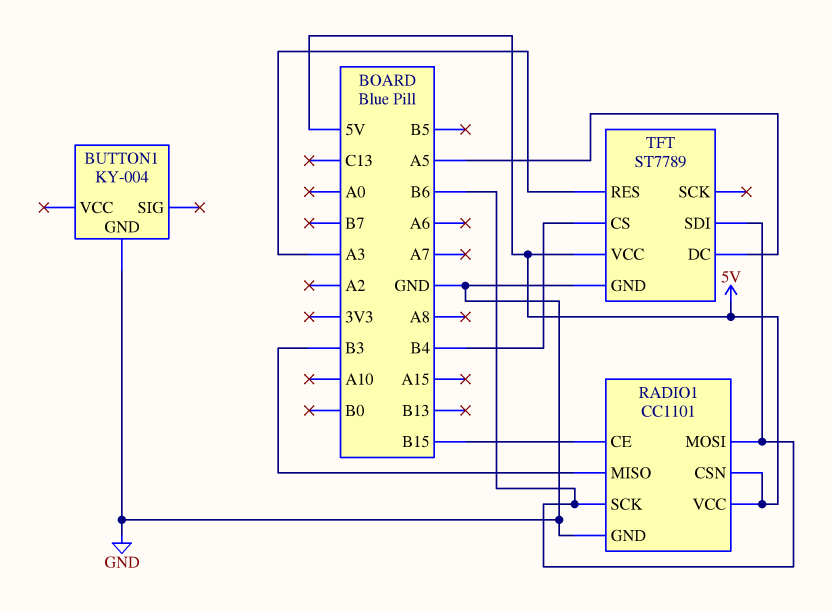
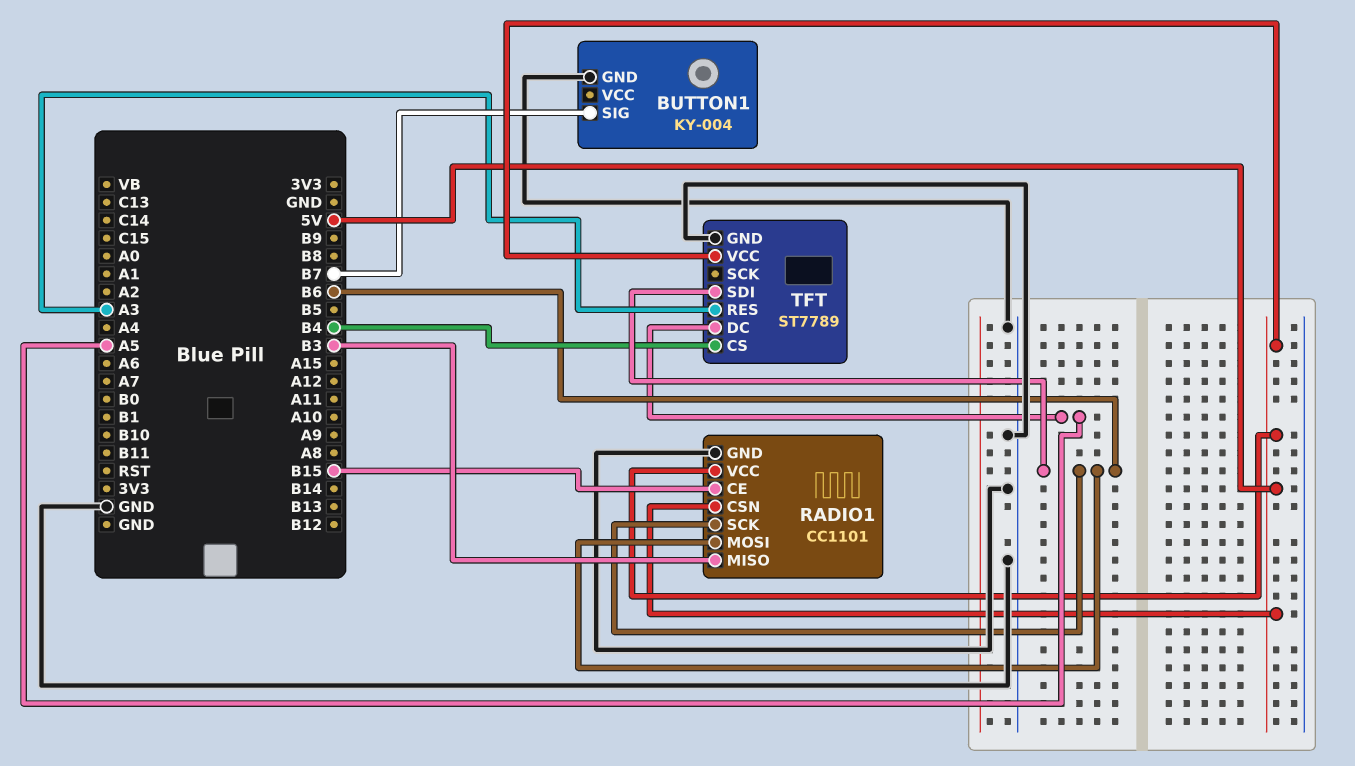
BUTTON1 pin SIG: none -> B7

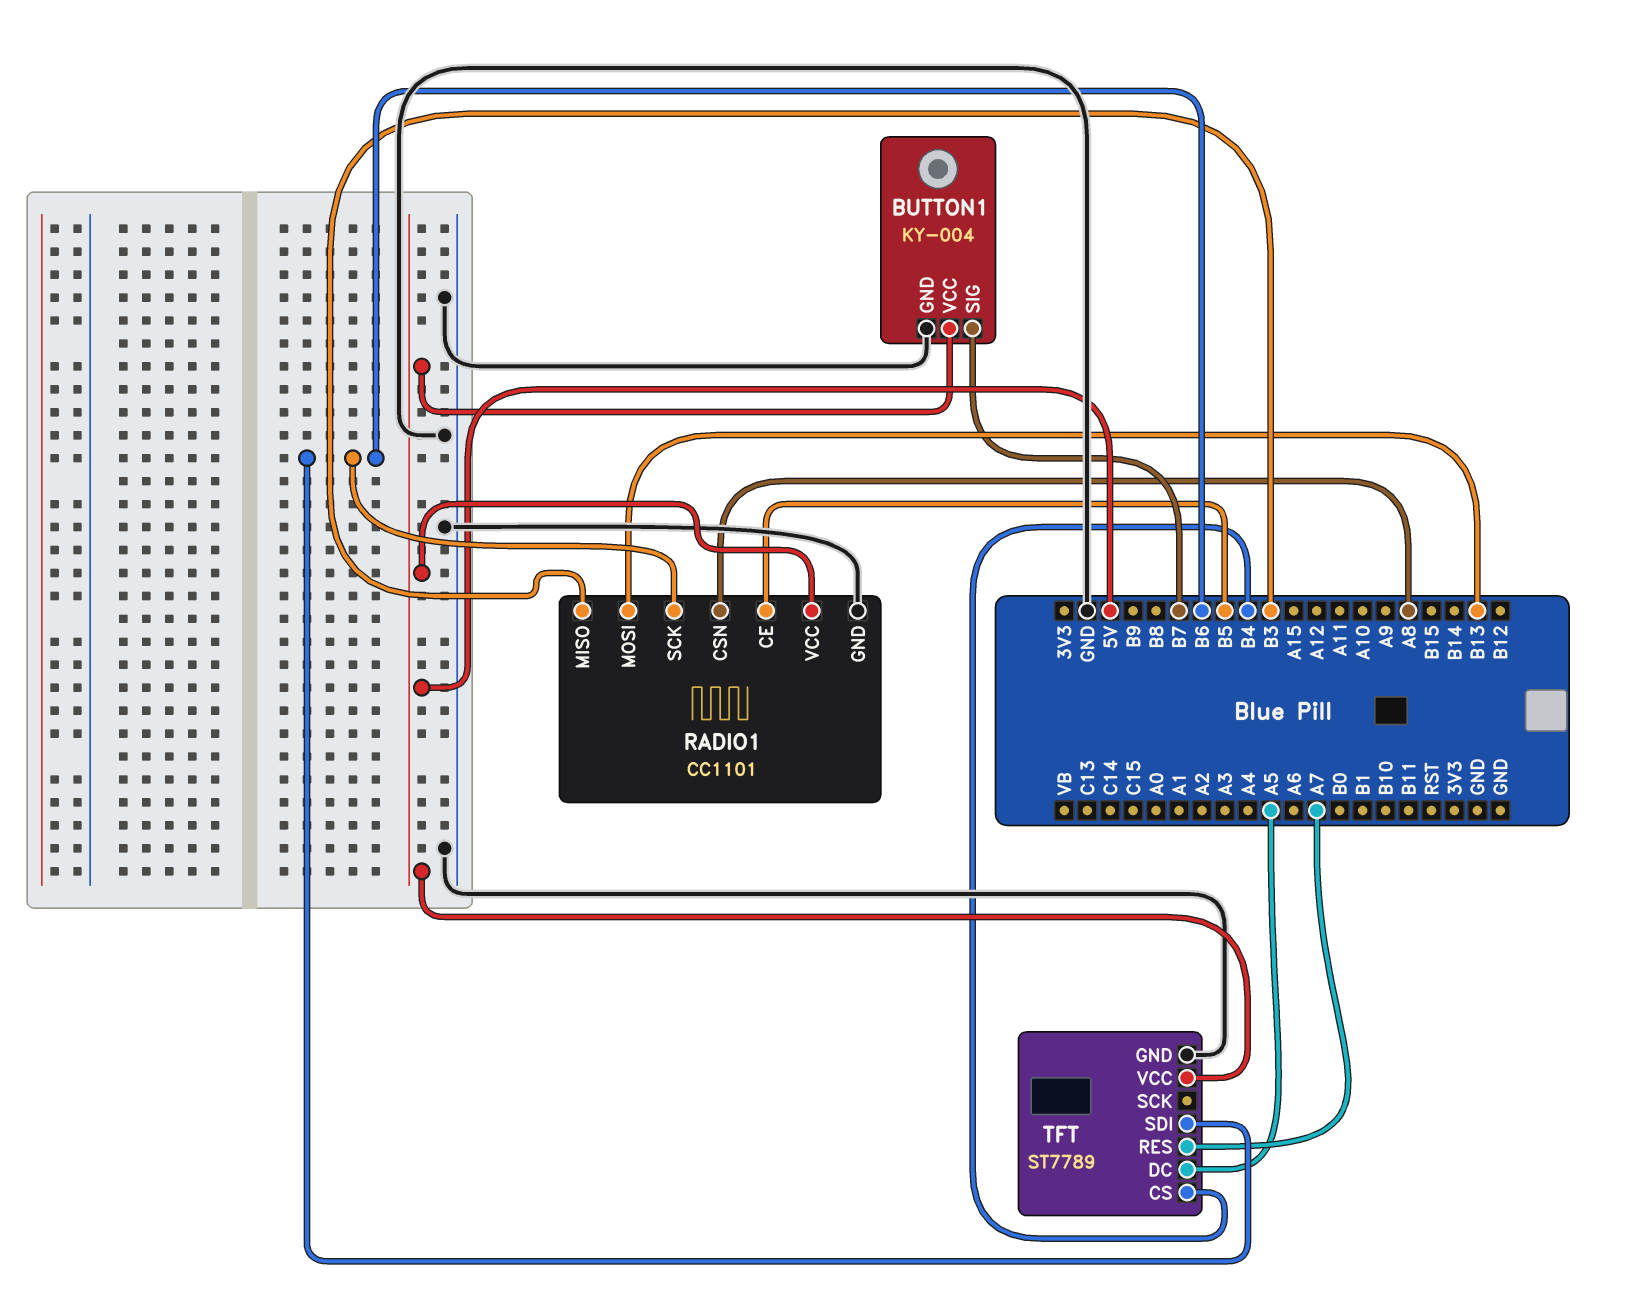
BUTTON1 pin VCC: none -> 5V
RADIO1 pin CE: B15 -> B5
RADIO1 pin CSN: 5V -> A8
RADIO1 pin MOSI: B6 -> B13
TFT pin RES: A3 -> A7

